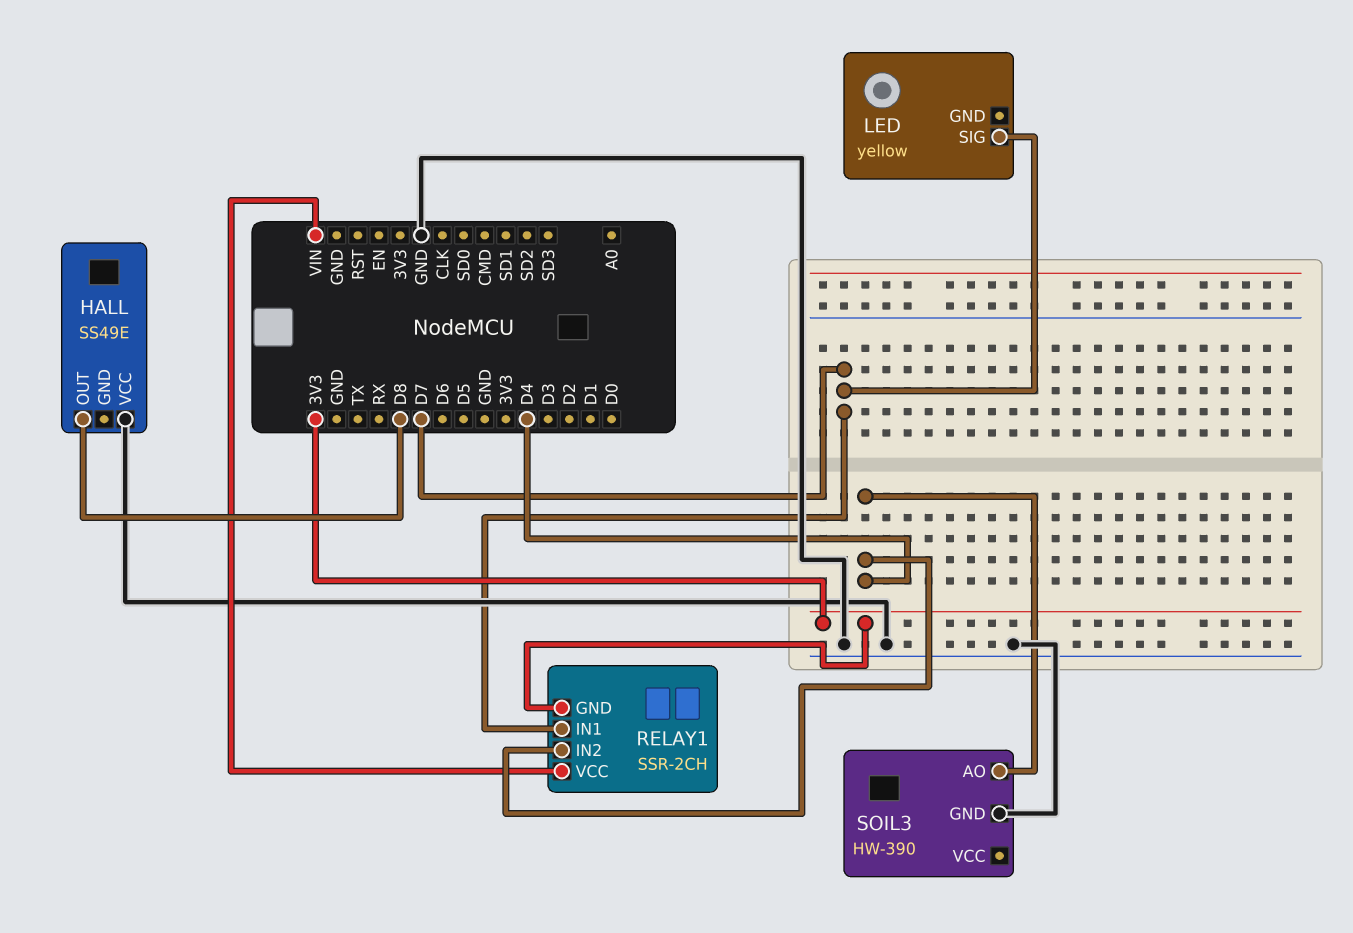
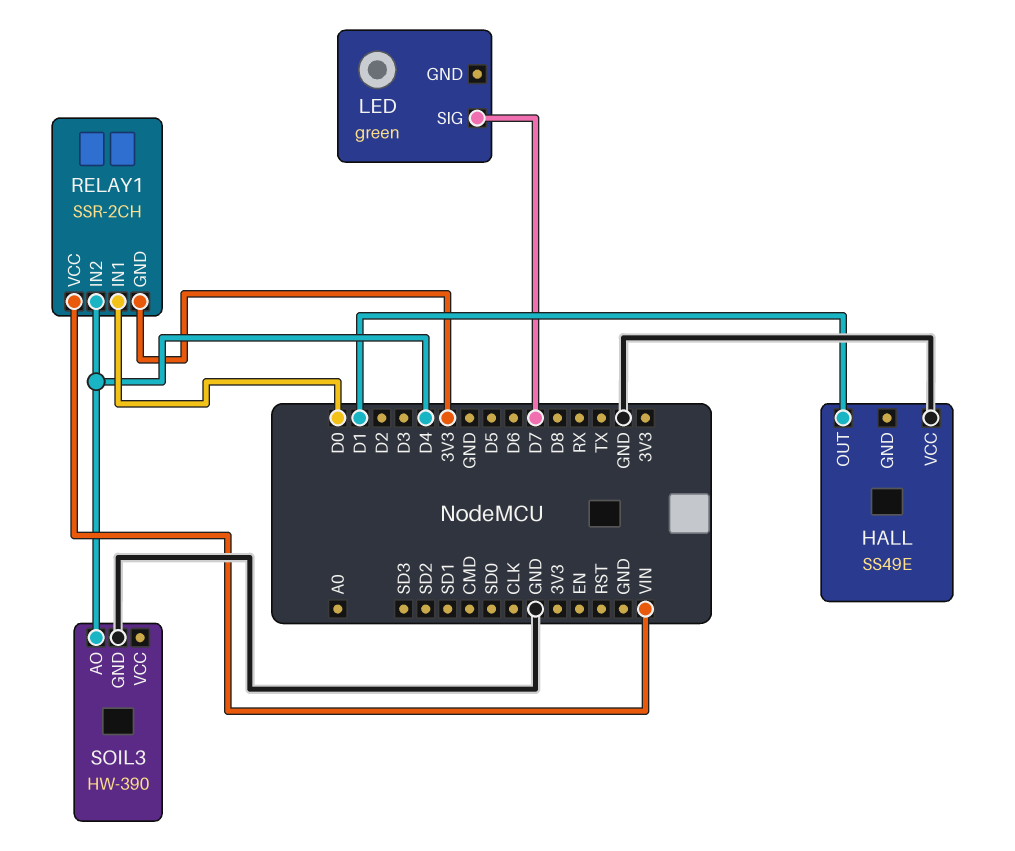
HALL pin OUT: D8 -> D1
LED: yellow -> green
RELAY1 pin IN1: D7 -> D0

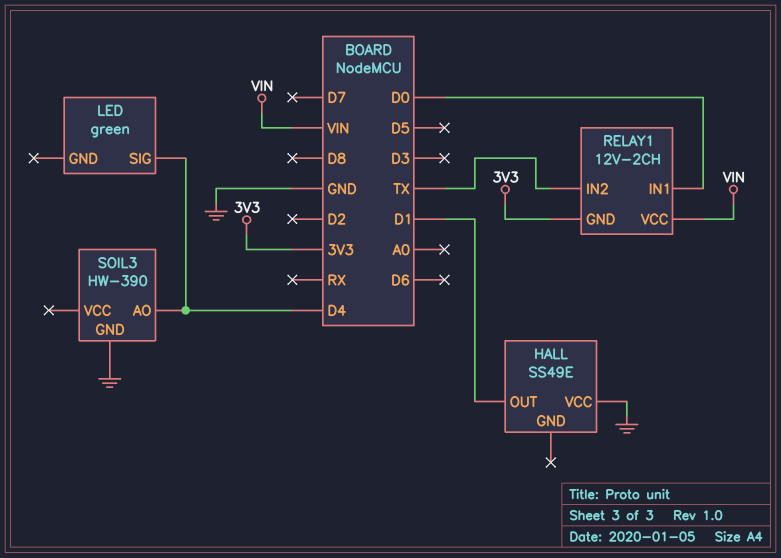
LED pin SIG: D7 -> D4
RELAY1: SSR-2CH -> 12V-2CH
RELAY1 pin IN2: D4 -> TX

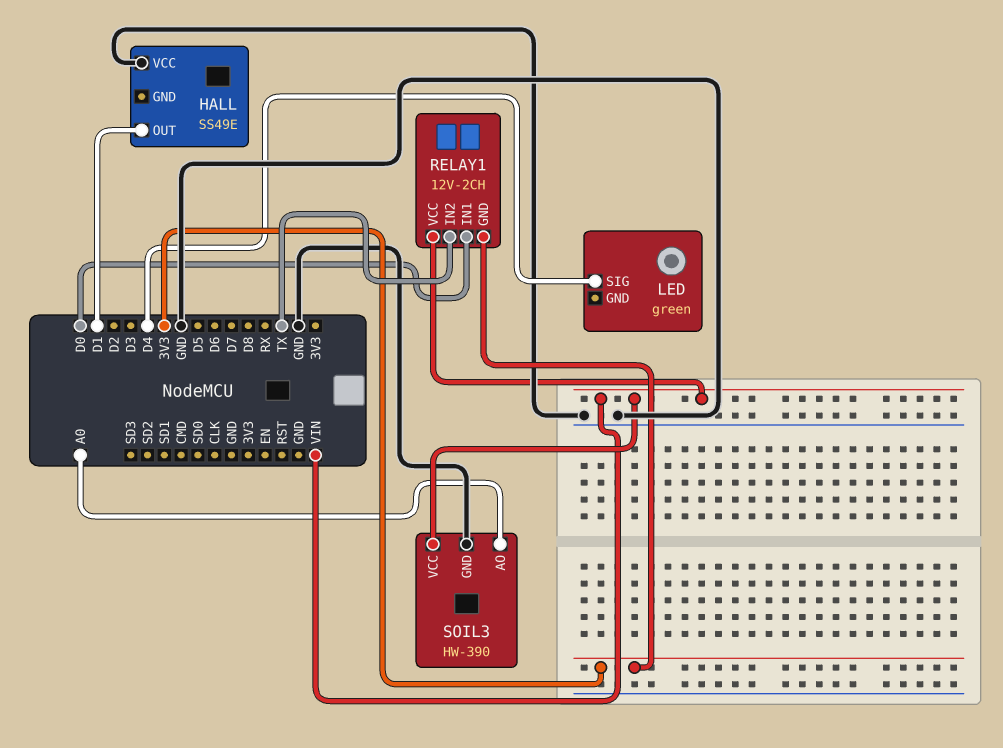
SOIL3 pin AO: D4 -> A0
SOIL3 pin VCC: none -> VIN

